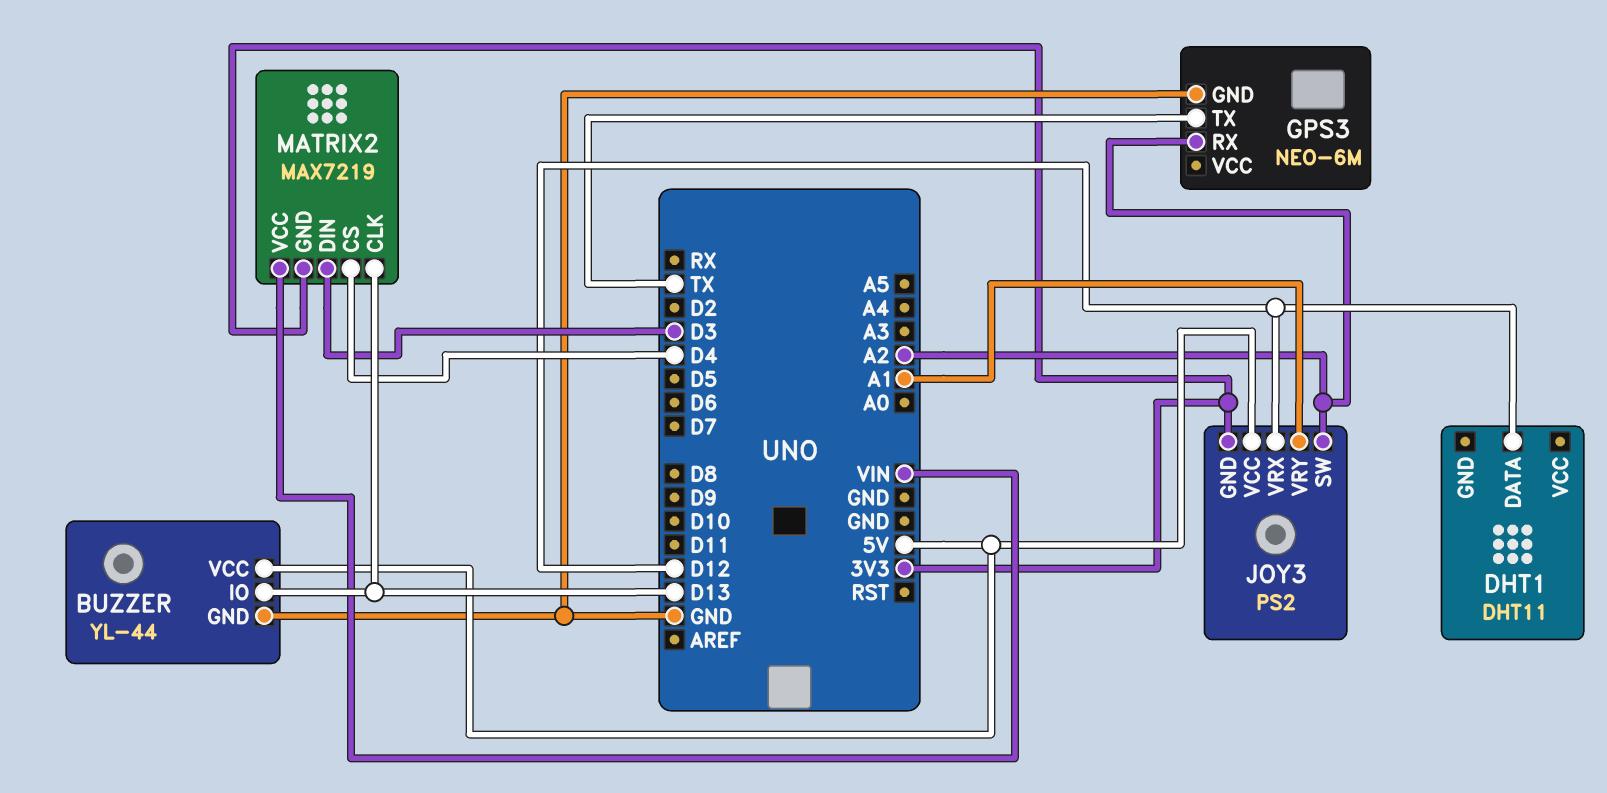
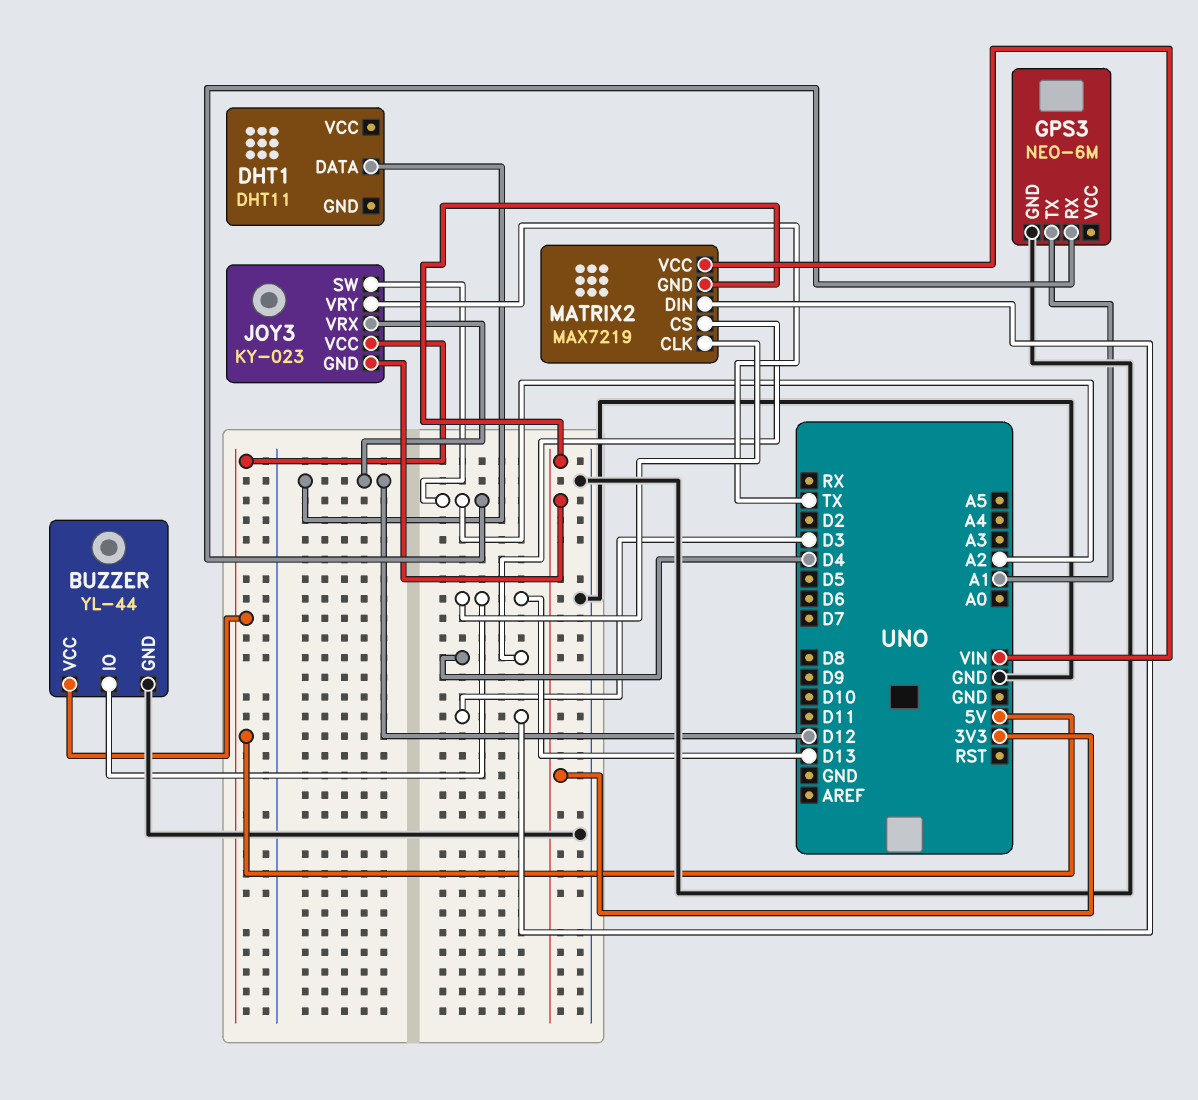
GPS3 pin TX: TX -> A1
JOY3: PS2 -> KY-023
JOY3 pin VRY: A1 -> TX

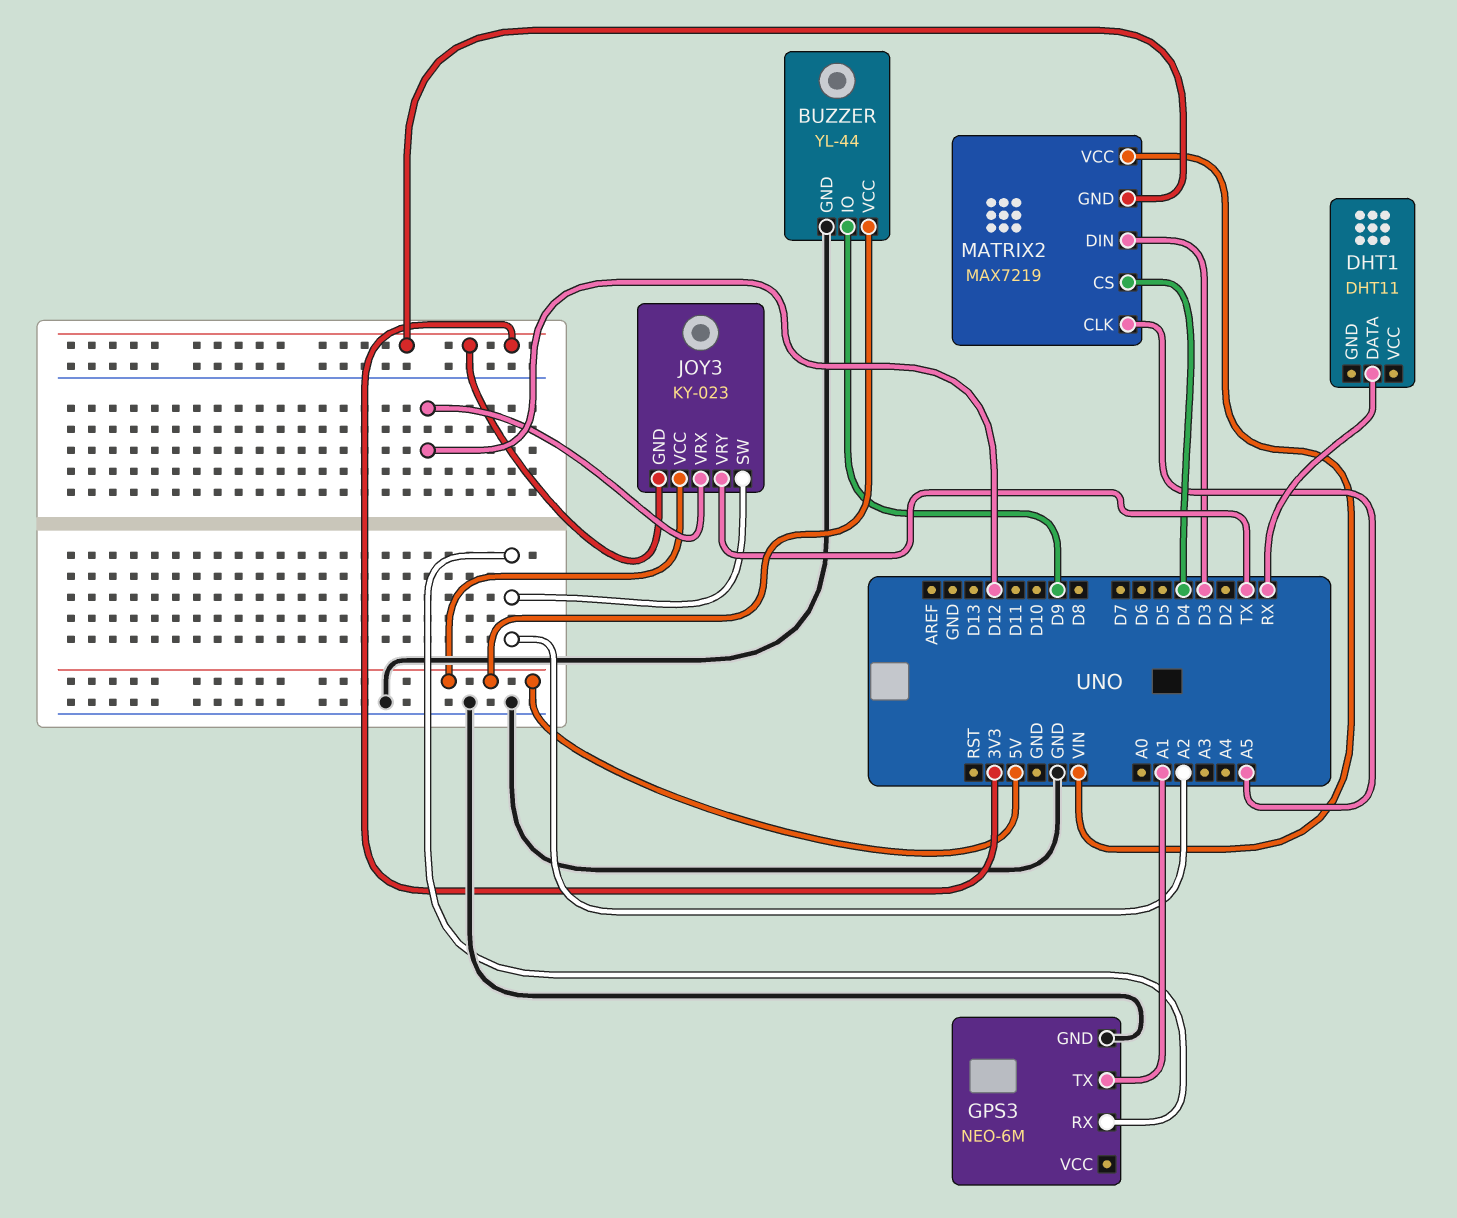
BUZZER pin IO: D13 -> D9
DHT1 pin DATA: D12 -> RX
MATRIX2 pin CLK: D13 -> A5

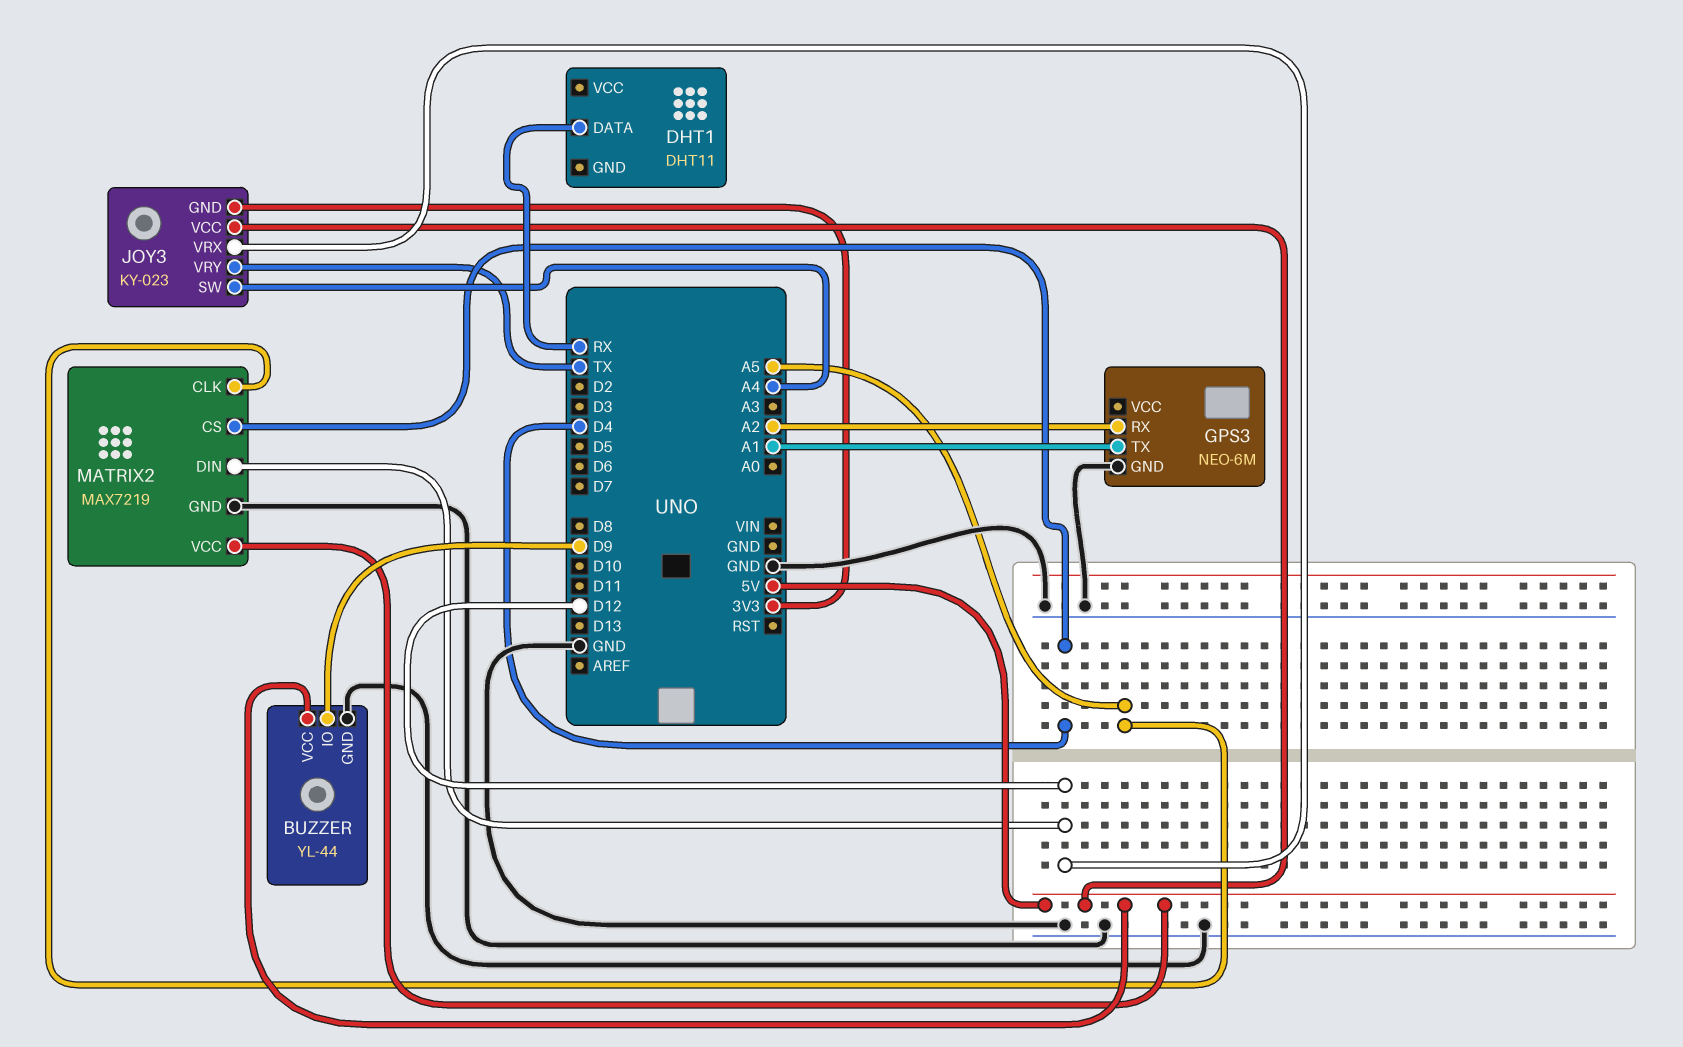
JOY3 pin SW: A2 -> A4
MATRIX2 pin DIN: D3 -> D12
MATRIX2 pin GND: 3V3 -> GND
MATRIX2 pin VCC: VIN -> 5V

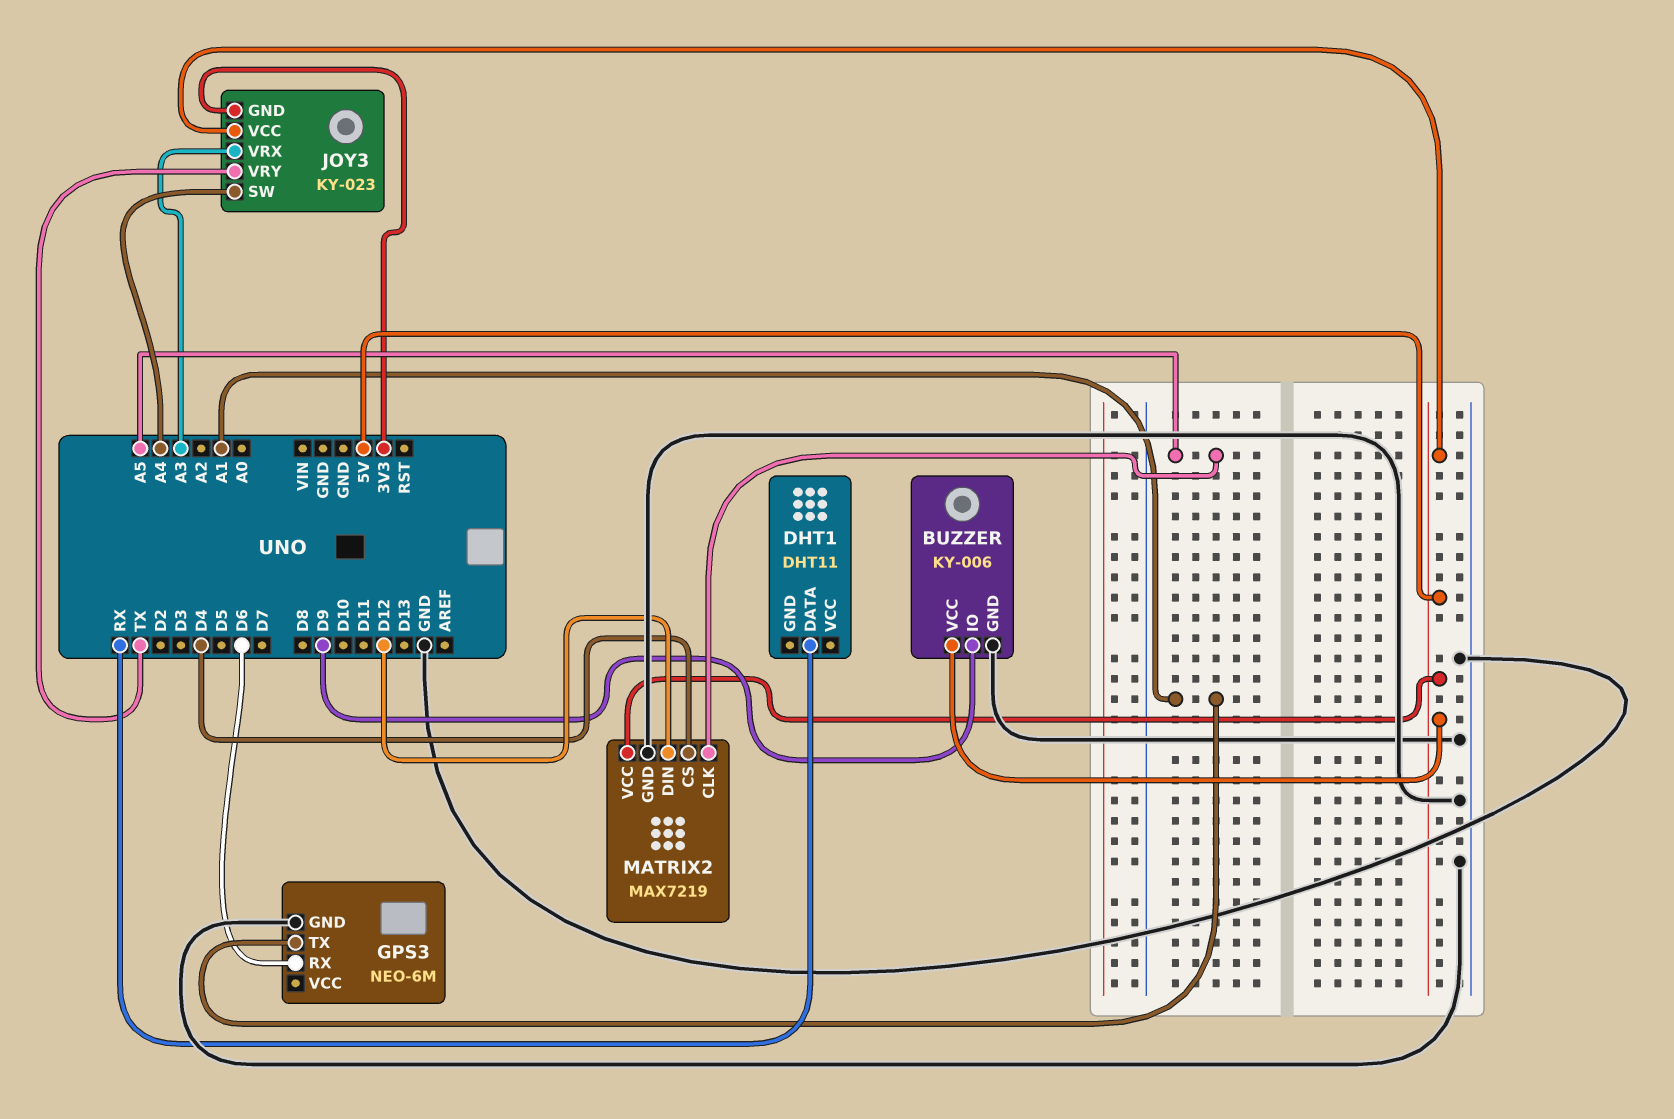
BUZZER: YL-44 -> KY-006
GPS3 pin RX: A2 -> D6
JOY3 pin VRX: D12 -> A3

